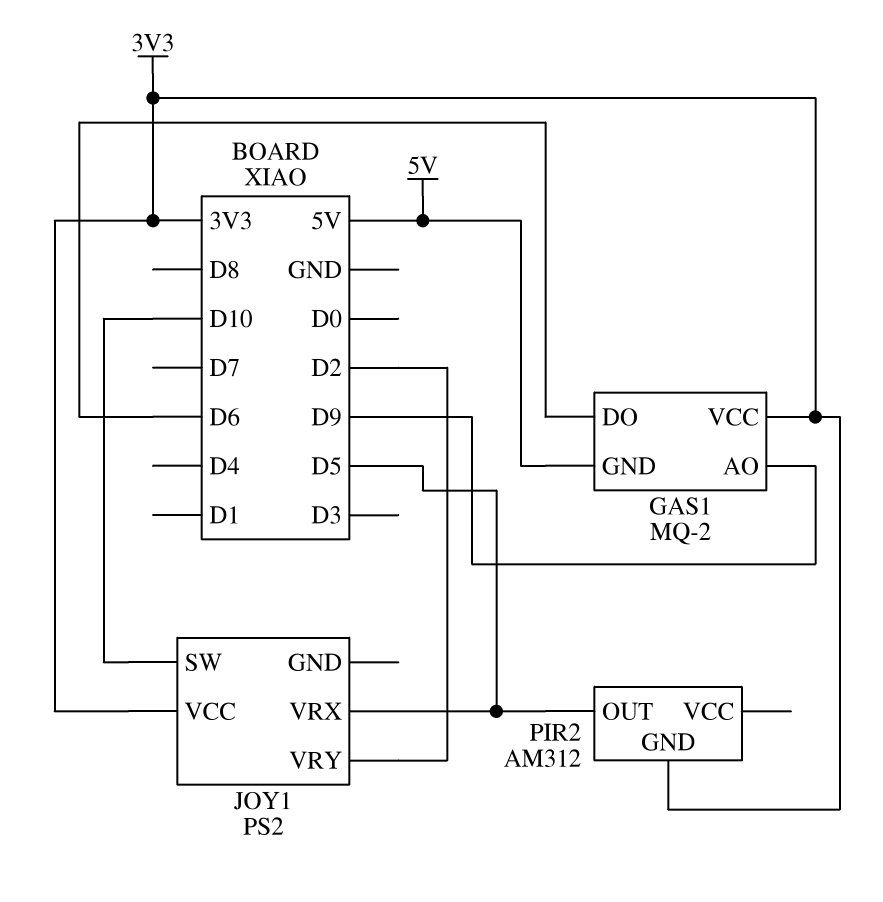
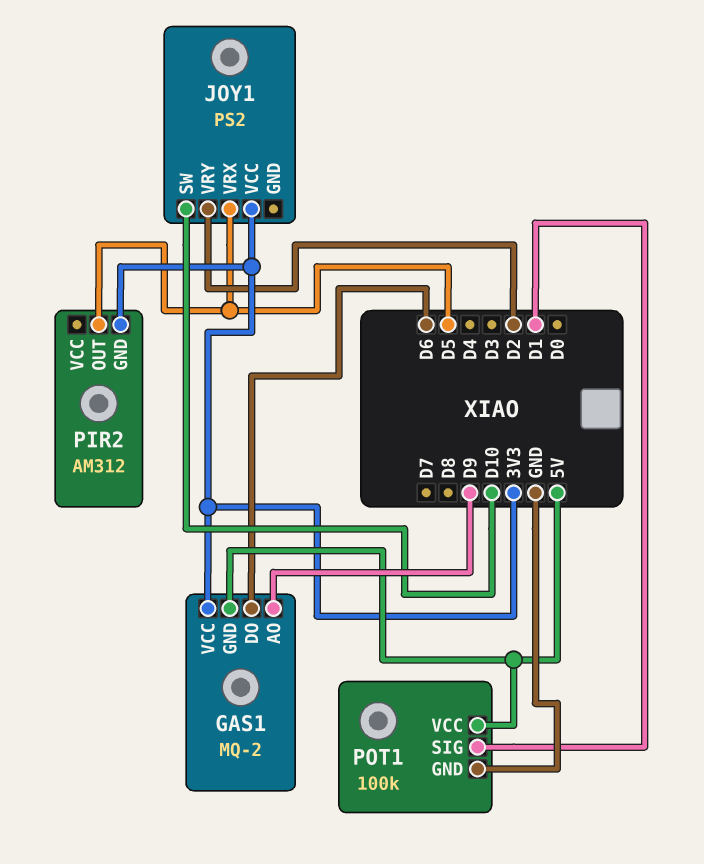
POT1: none -> 100k
POT1 pin GND: none -> GND
POT1 pin SIG: none -> D1
POT1 pin VCC: none -> 5V

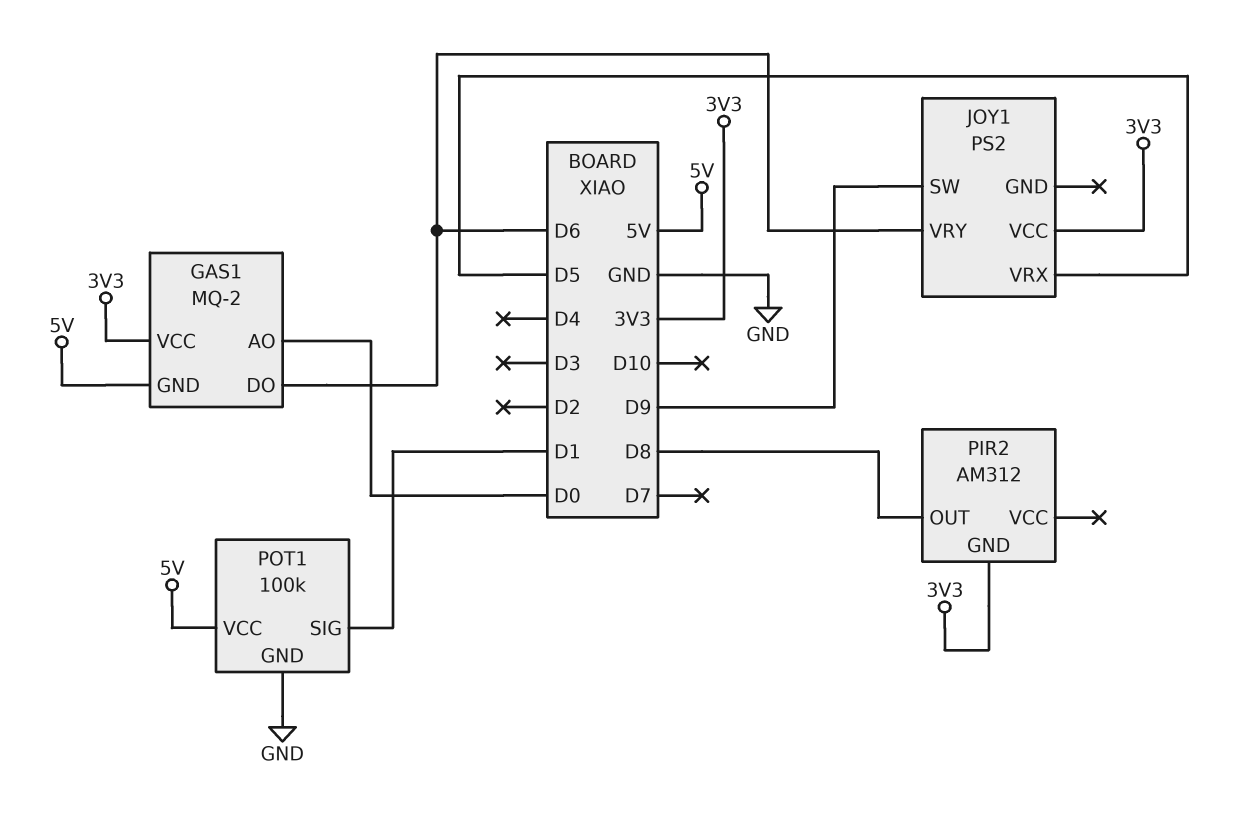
GAS1 pin AO: D9 -> D0
JOY1 pin SW: D10 -> D9
JOY1 pin VRY: D2 -> D6
PIR2 pin OUT: D5 -> D8

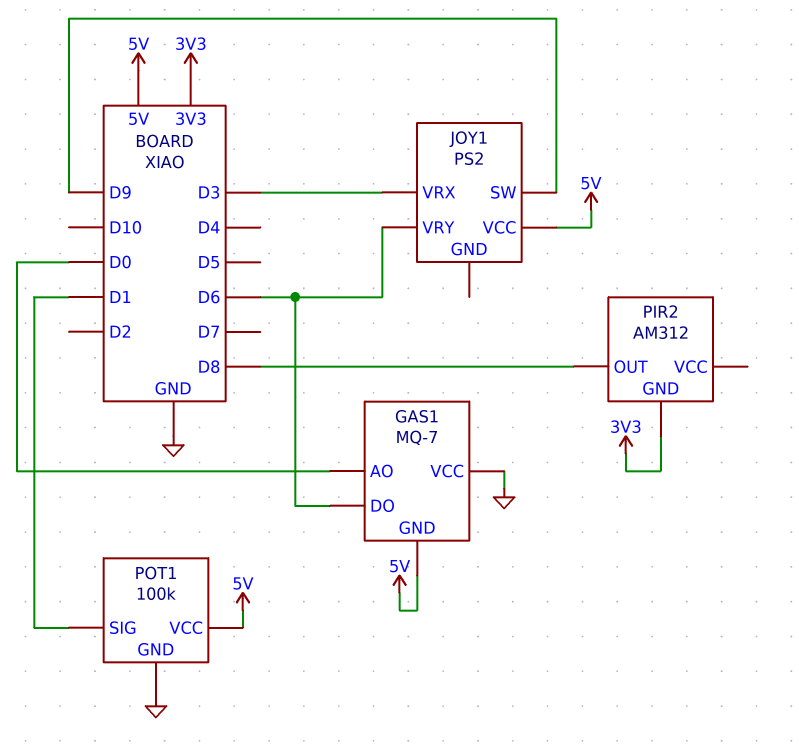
GAS1: MQ-2 -> MQ-7
GAS1 pin VCC: 3V3 -> GND
JOY1 pin VCC: 3V3 -> 5V
JOY1 pin VRX: D5 -> D3

